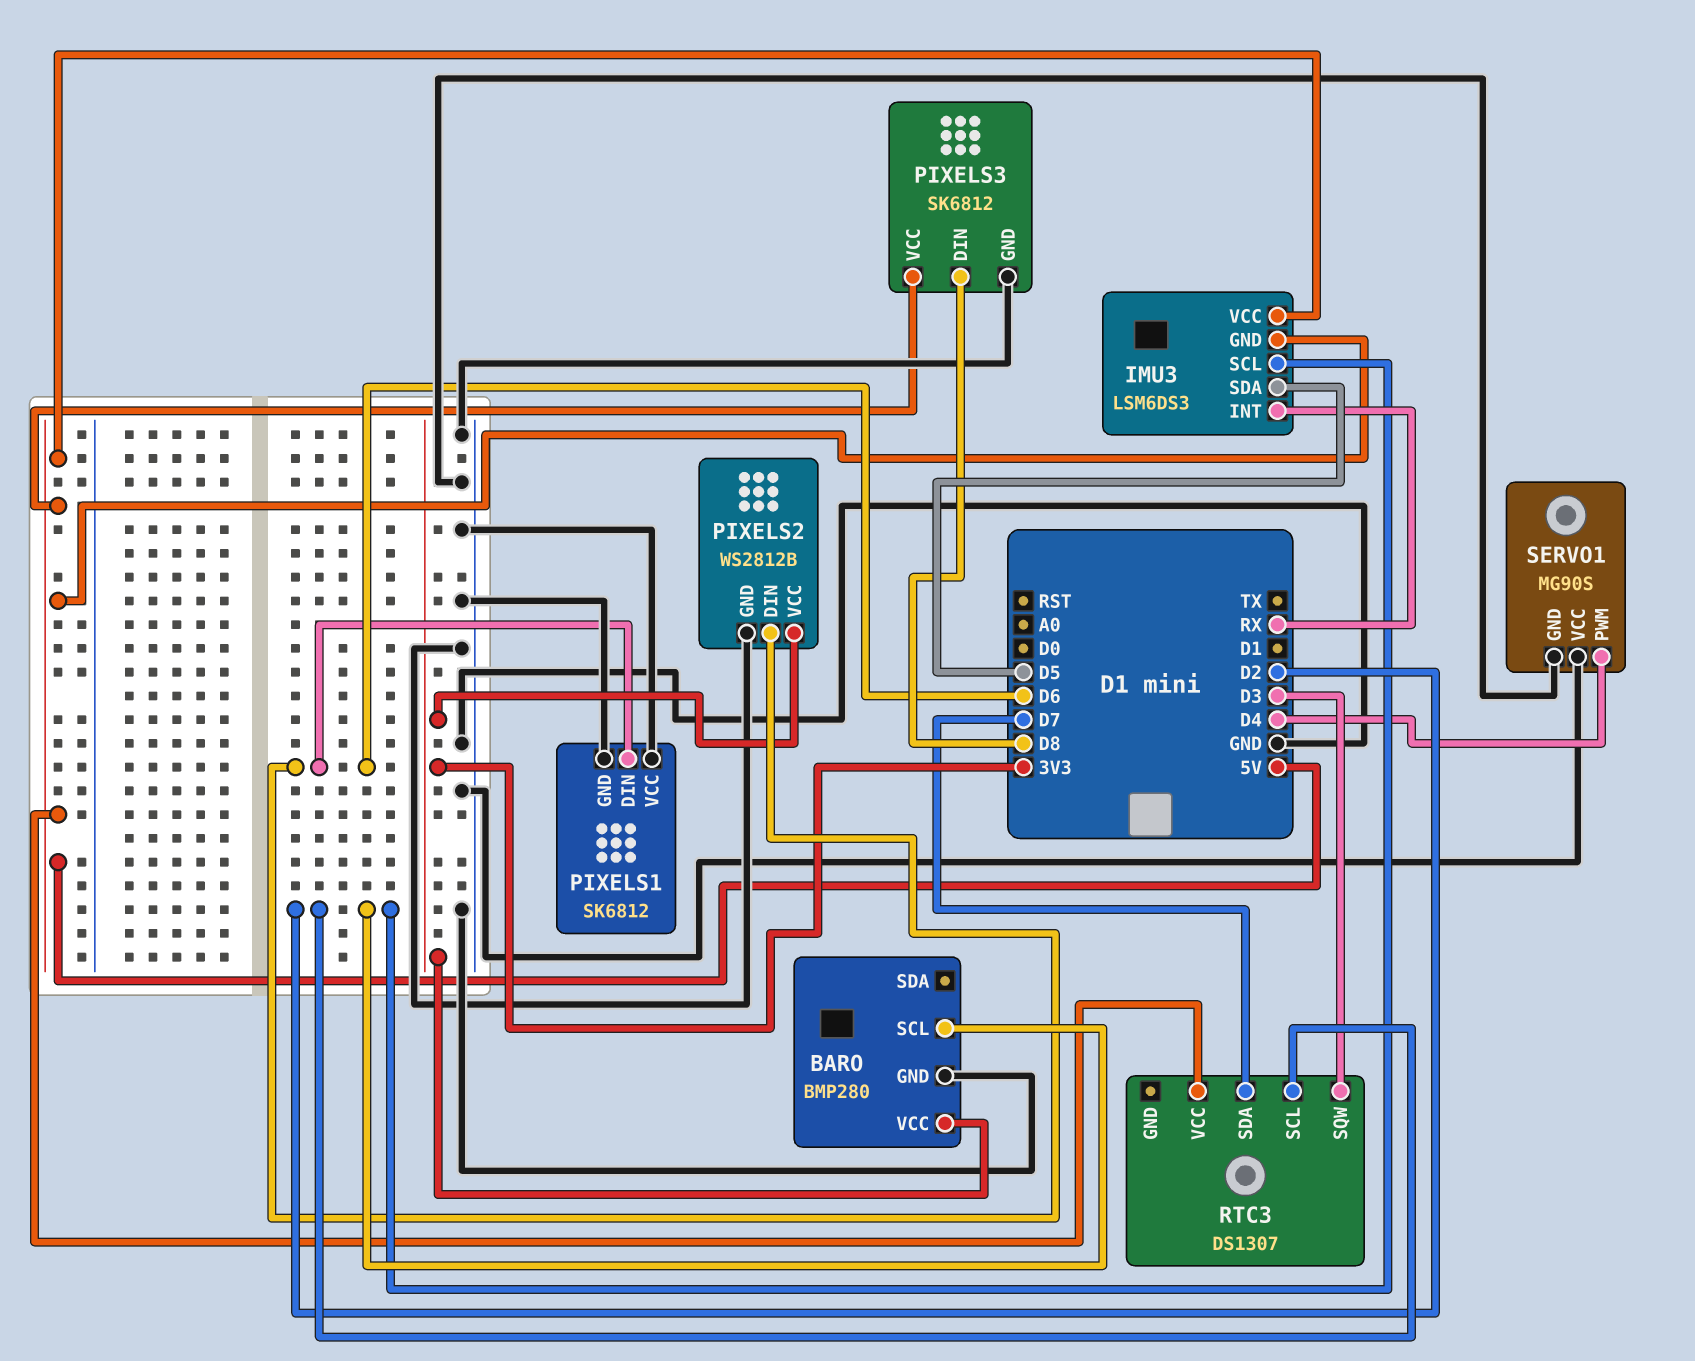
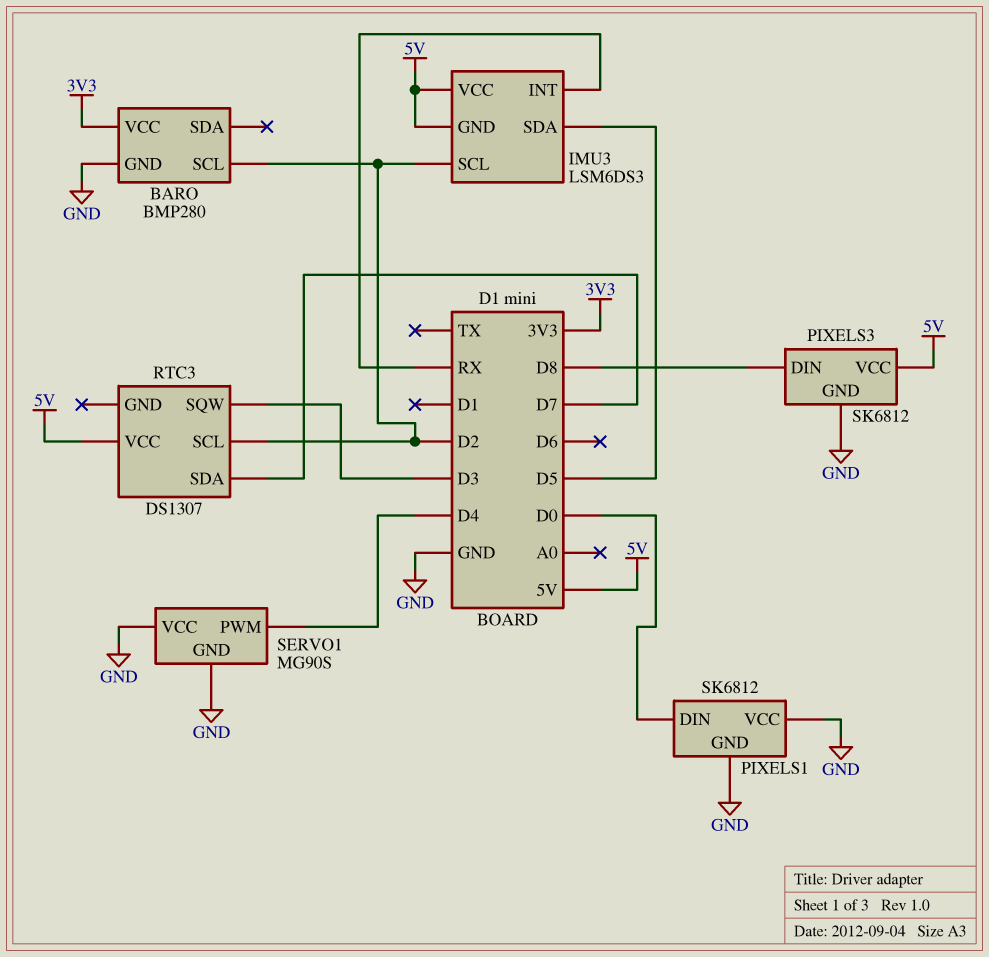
PIXELS1 pin DIN: D6 -> D0
PIXELS2: WS2812B -> none
PIXELS2 pin DIN: D6 -> none
PIXELS2 pin GND: GND -> none
PIXELS2 pin VCC: 3V3 -> none

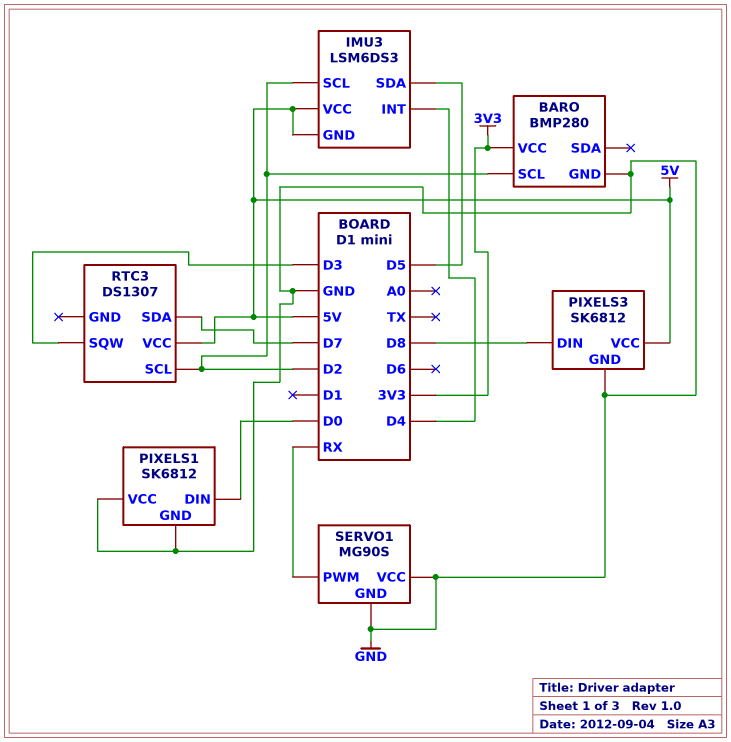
IMU3 pin INT: RX -> D4
SERVO1 pin PWM: D4 -> RX

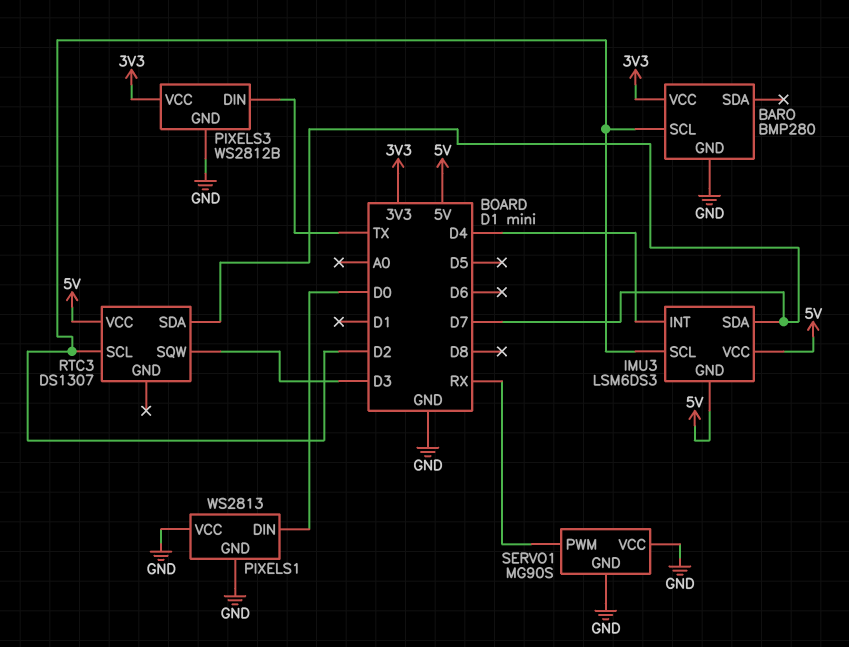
IMU3 pin SDA: D5 -> D7
PIXELS1: SK6812 -> WS2813
PIXELS3: SK6812 -> WS2812B
PIXELS3 pin DIN: D8 -> TX
PIXELS3 pin VCC: 5V -> 3V3

